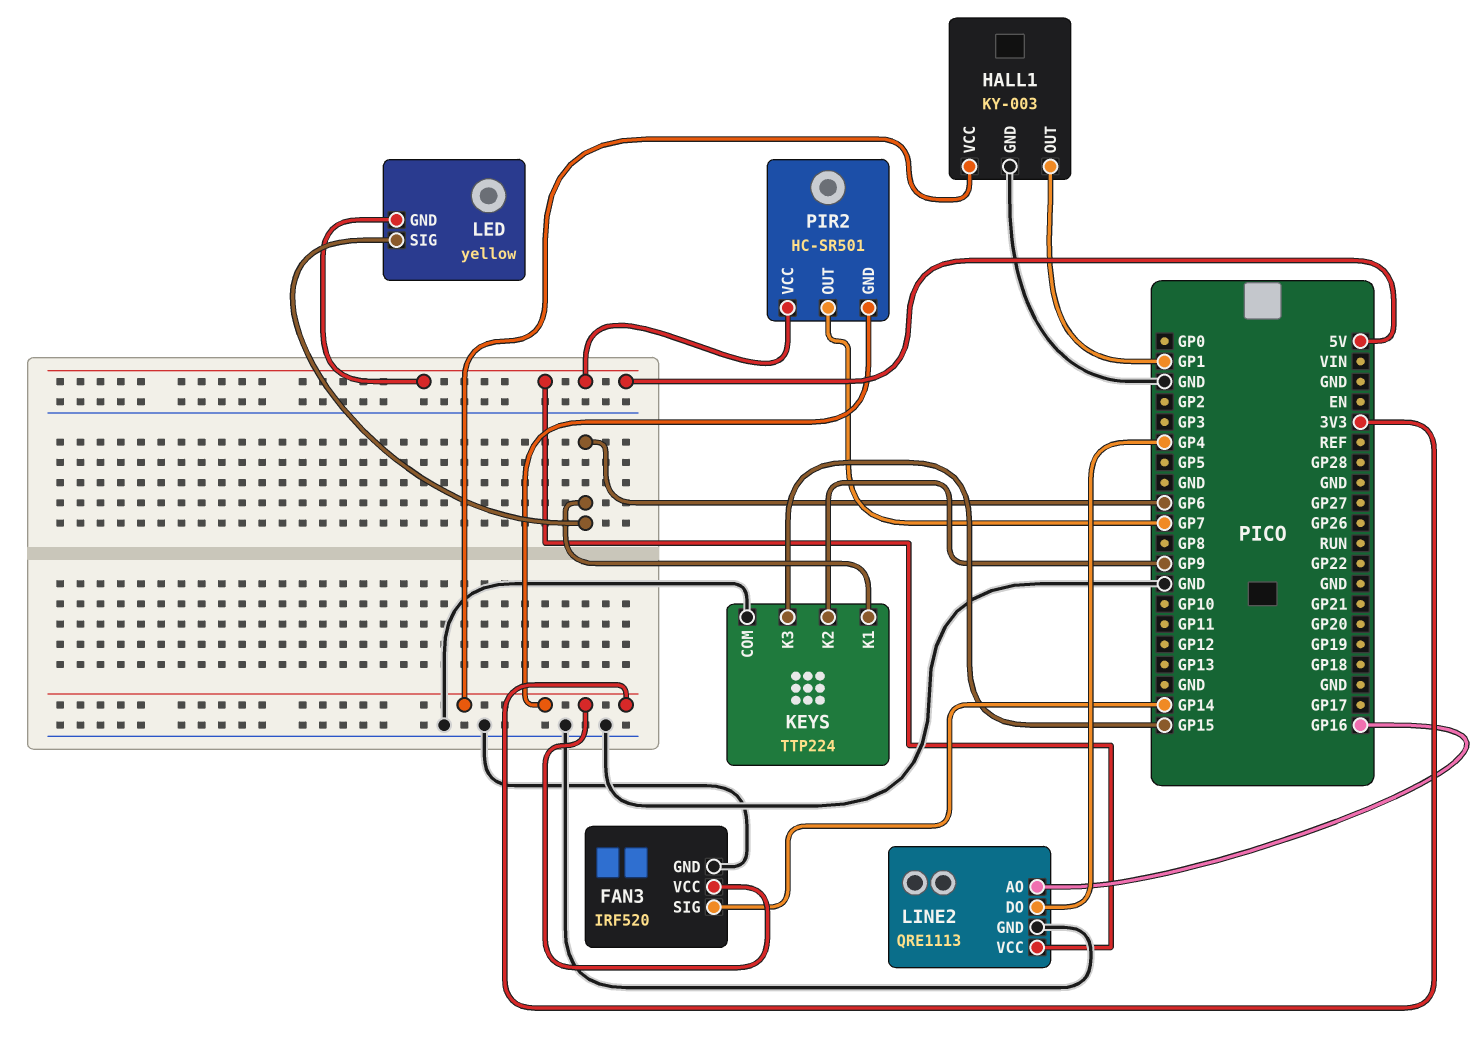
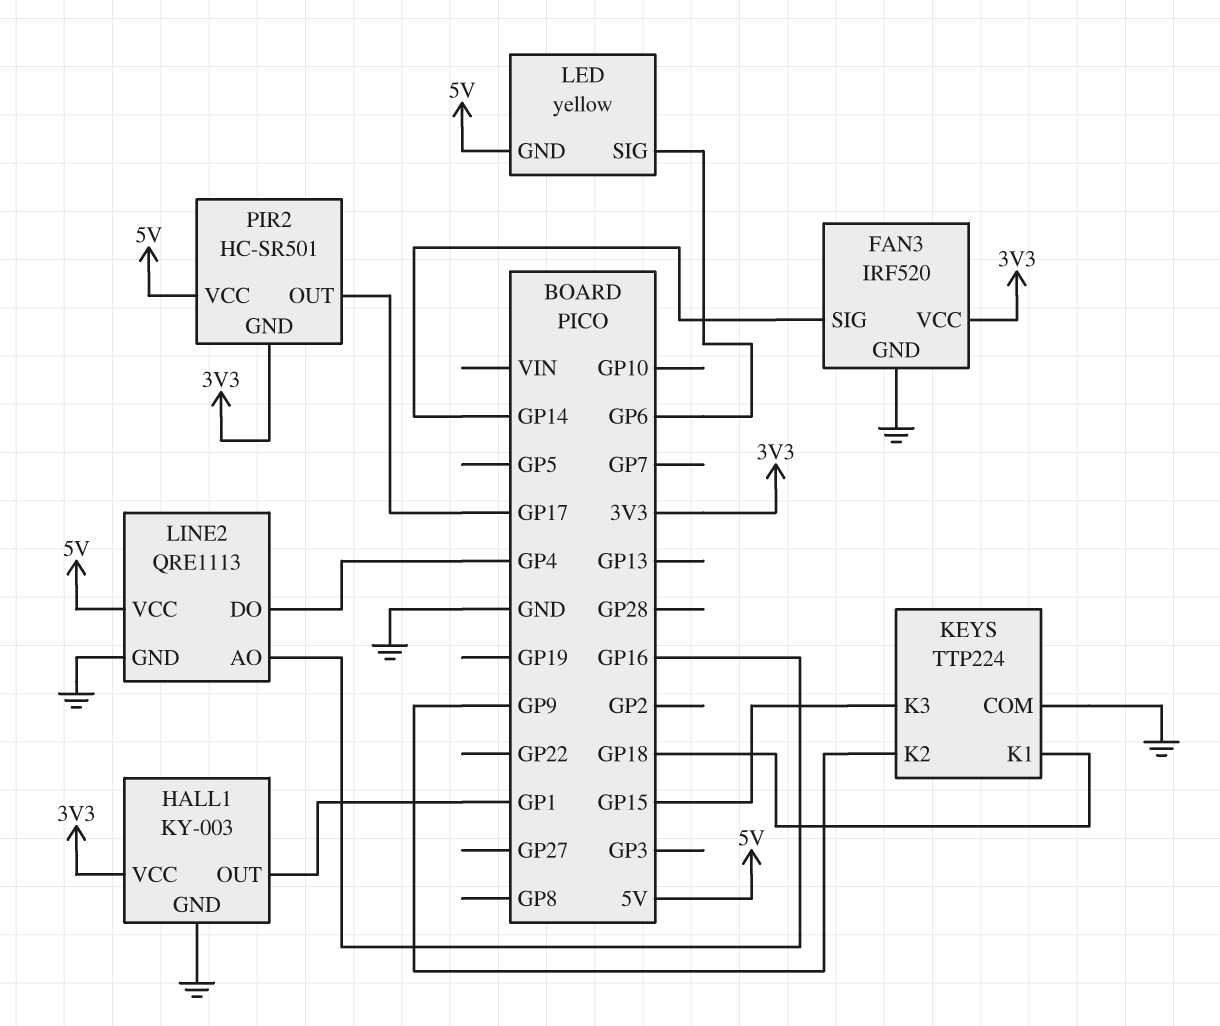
KEYS pin K1: GP6 -> GP18
PIR2 pin OUT: GP7 -> GP17

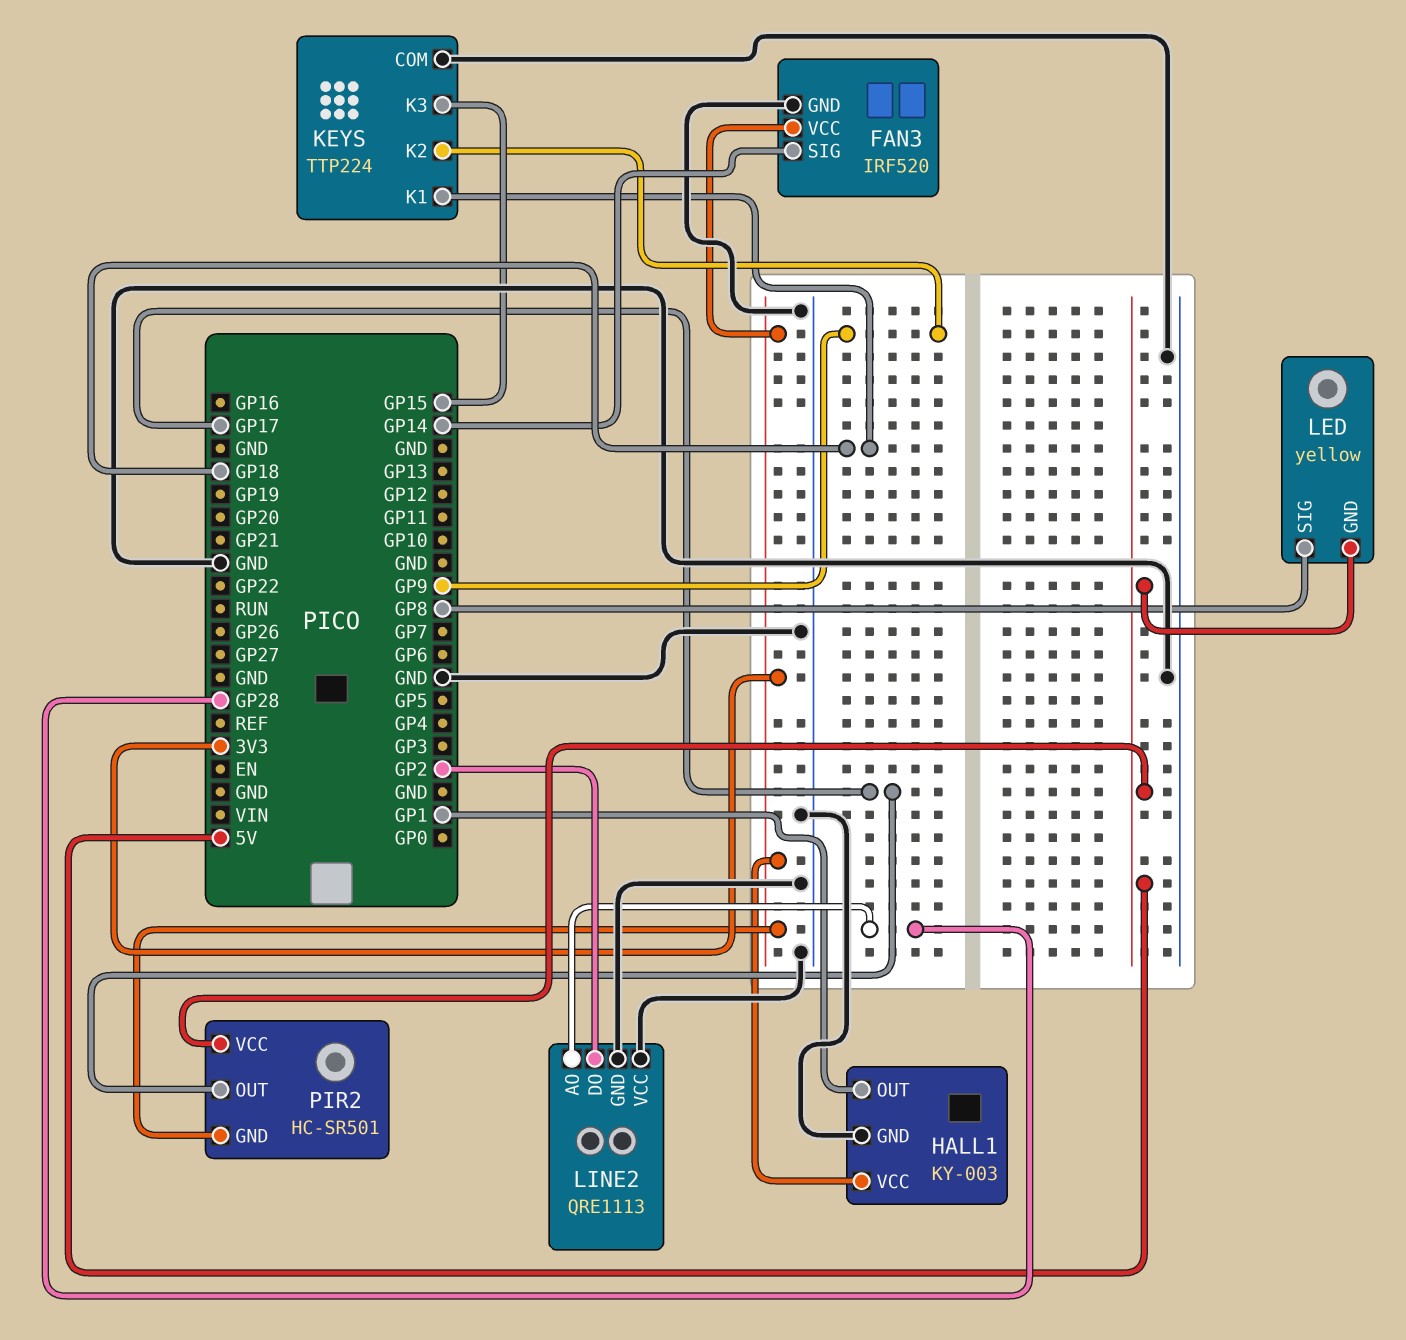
LED pin SIG: GP6 -> GP8
LINE2 pin AO: GP16 -> GP28
LINE2 pin DO: GP4 -> GP2
LINE2 pin VCC: 5V -> GND

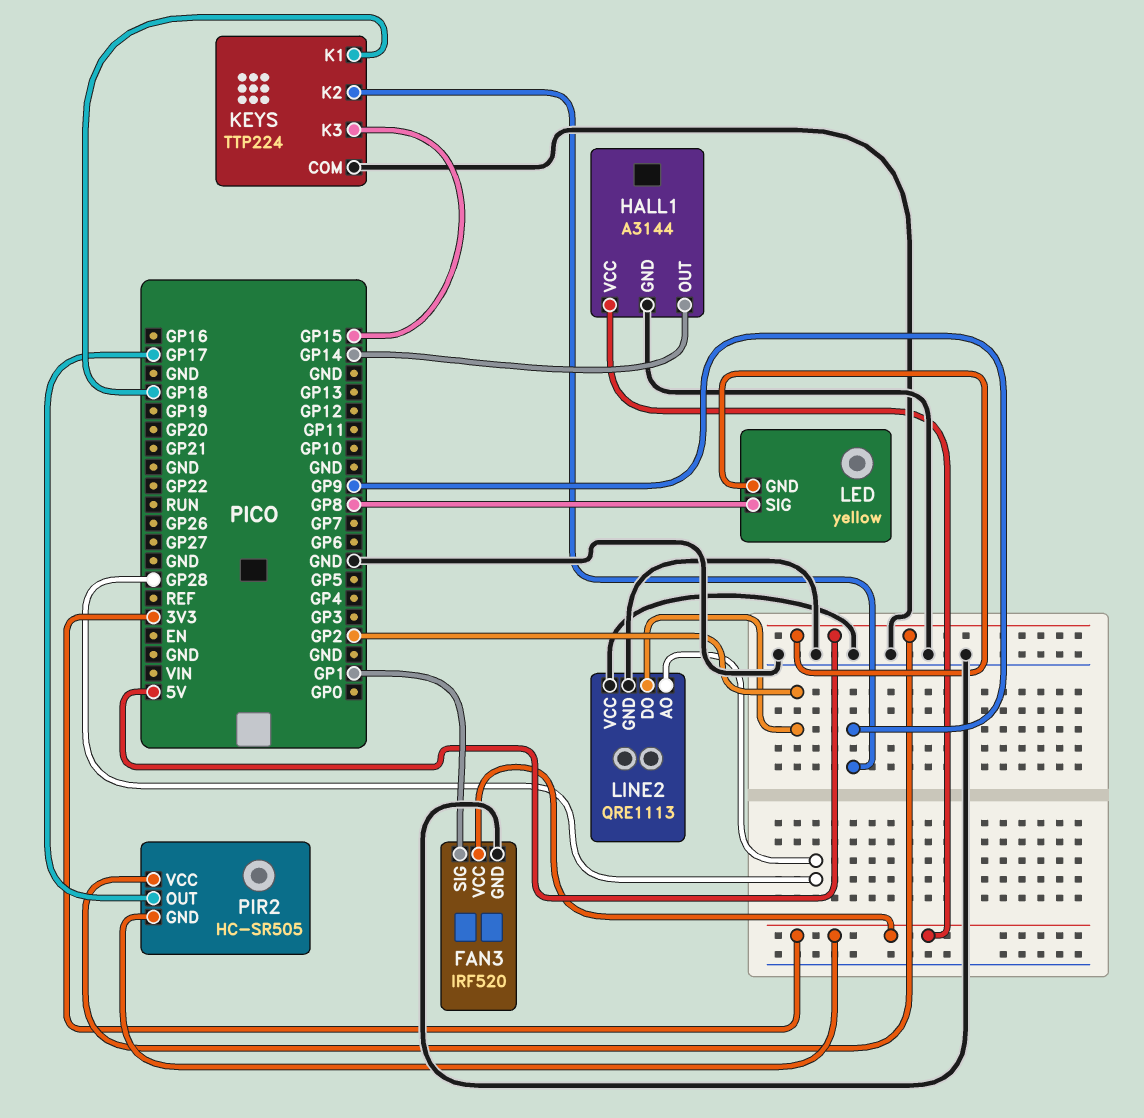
FAN3 pin SIG: GP14 -> GP1
HALL1: KY-003 -> A3144
HALL1 pin OUT: GP1 -> GP14
PIR2: HC-SR501 -> HC-SR505

